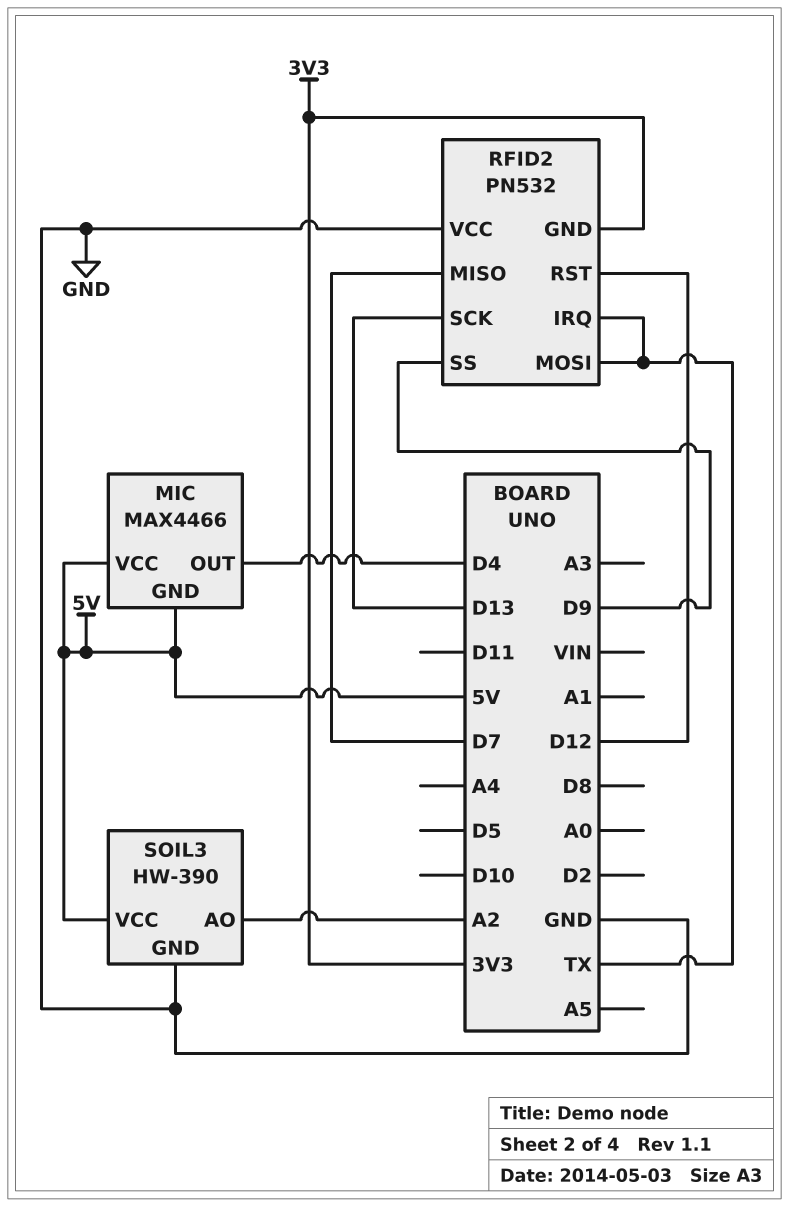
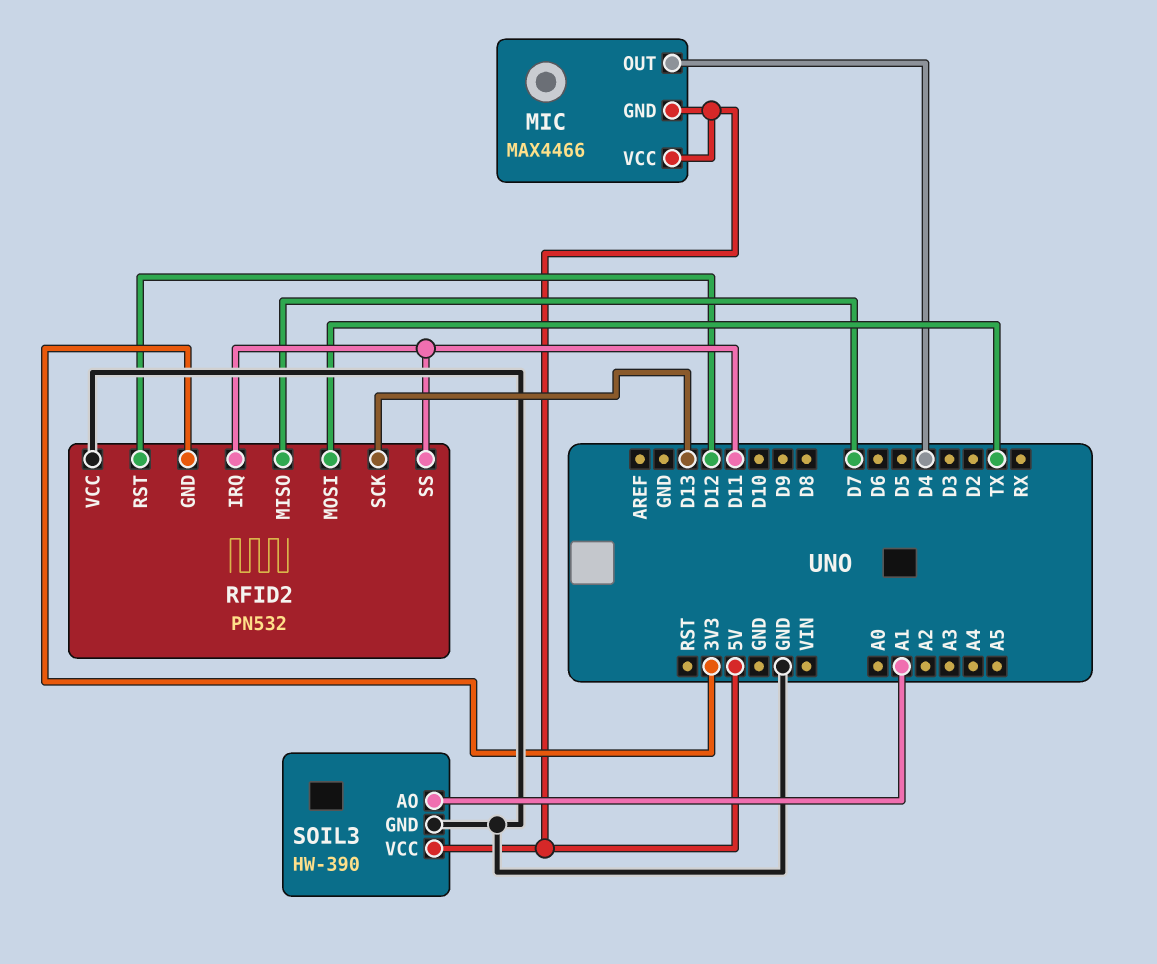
RFID2 pin IRQ: TX -> D11
RFID2 pin SS: D9 -> D11
SOIL3 pin AO: A2 -> A1

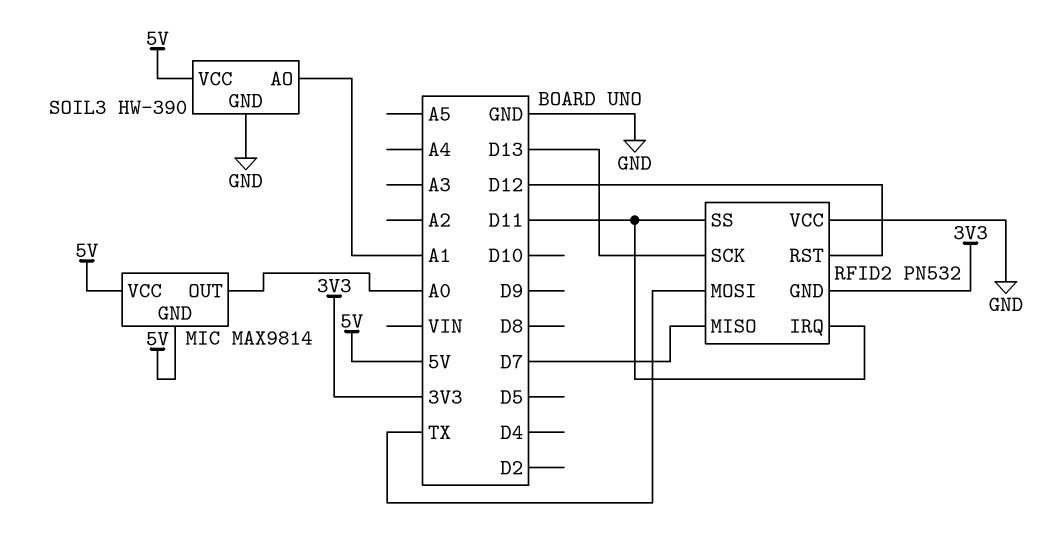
MIC: MAX4466 -> MAX9814
MIC pin OUT: D4 -> A0

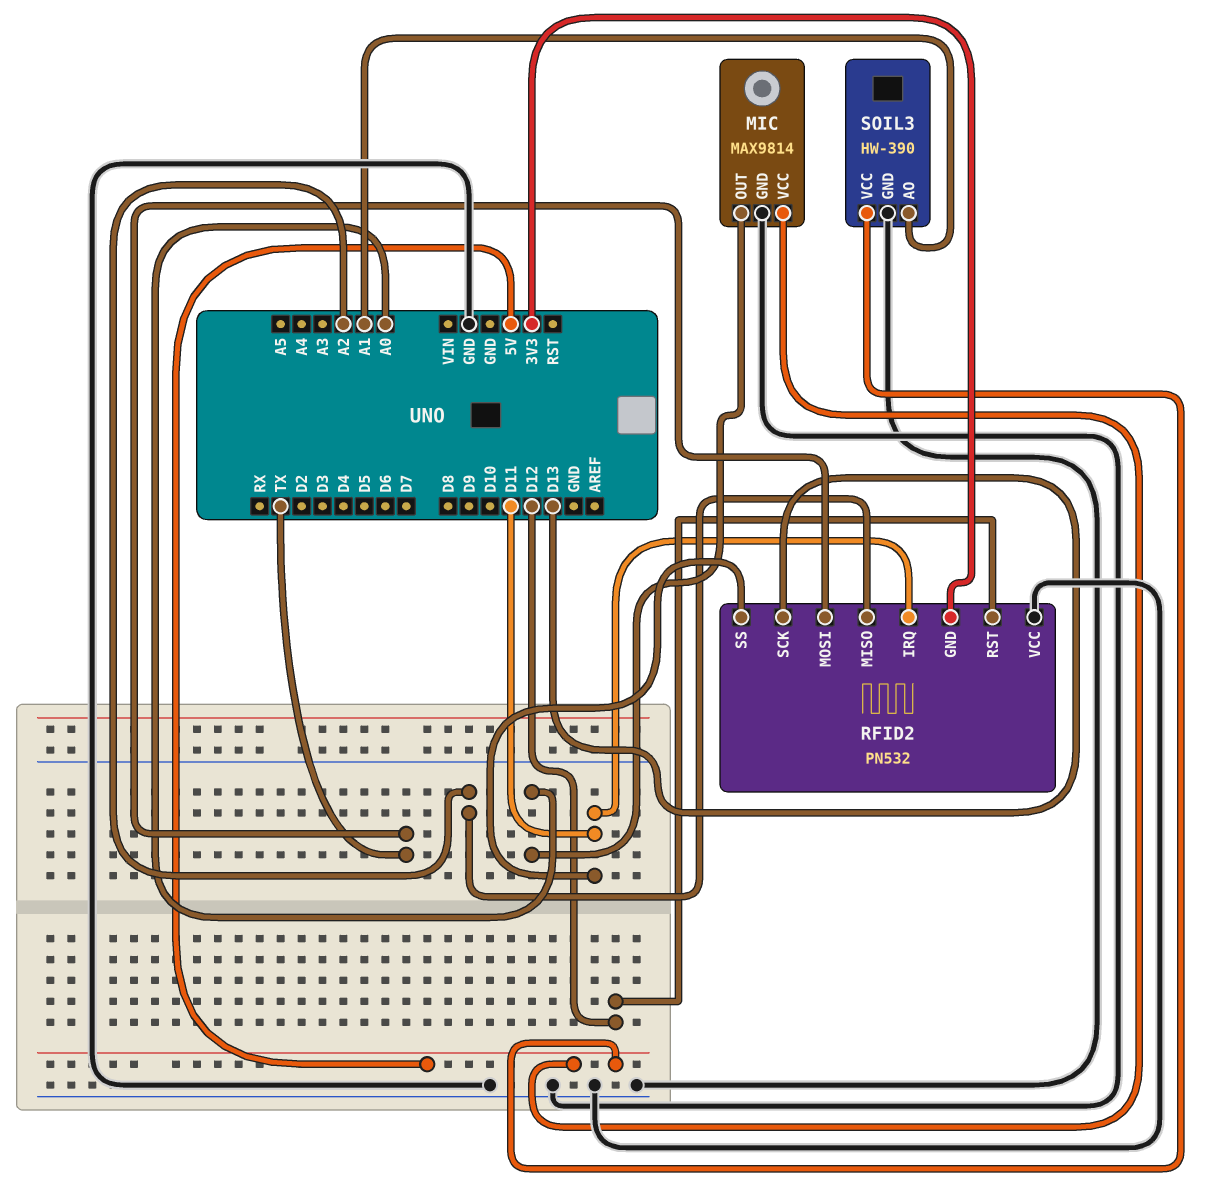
MIC pin GND: 5V -> GND
RFID2 pin MISO: D7 -> A2

